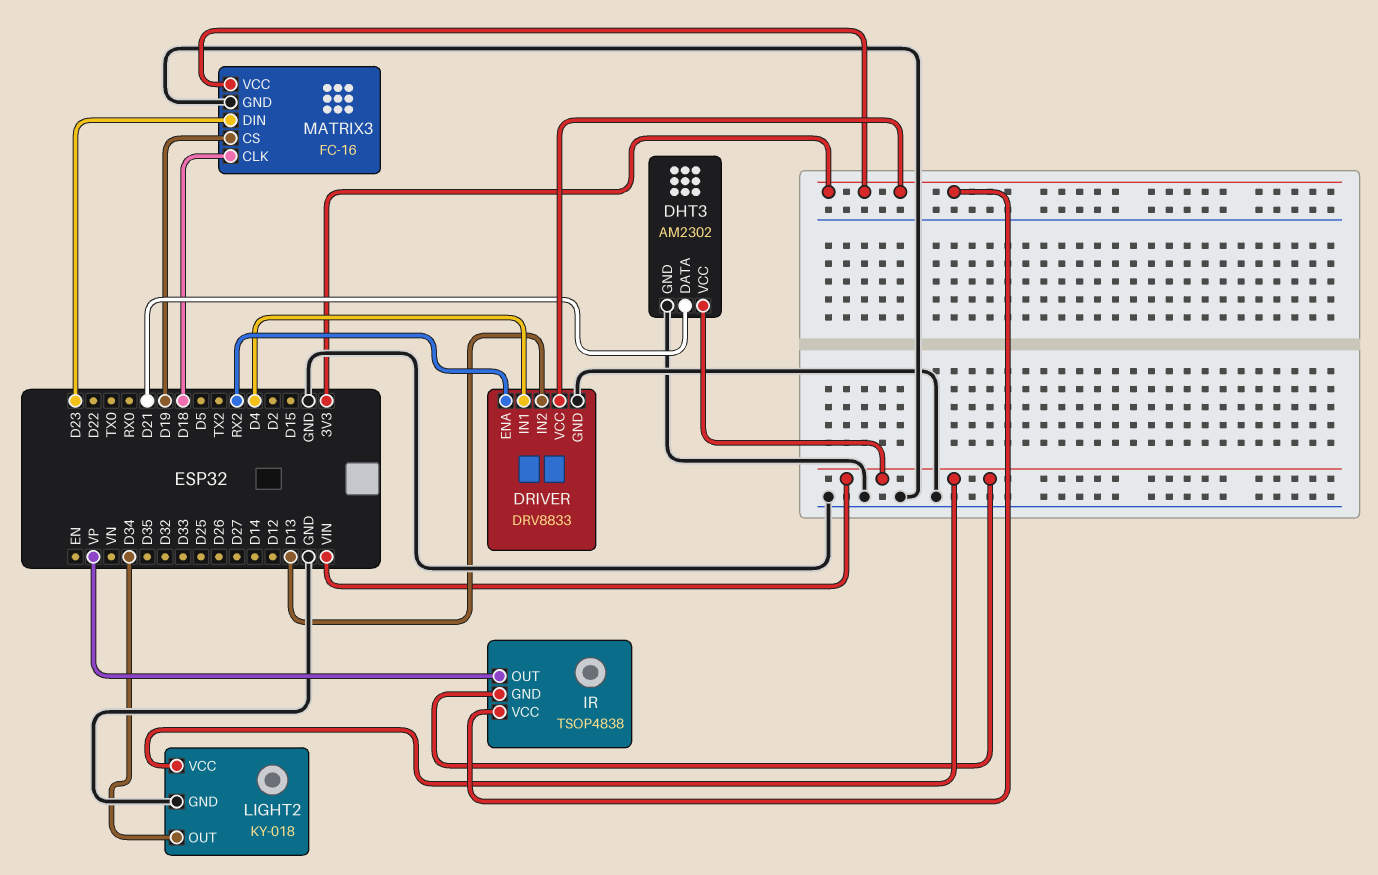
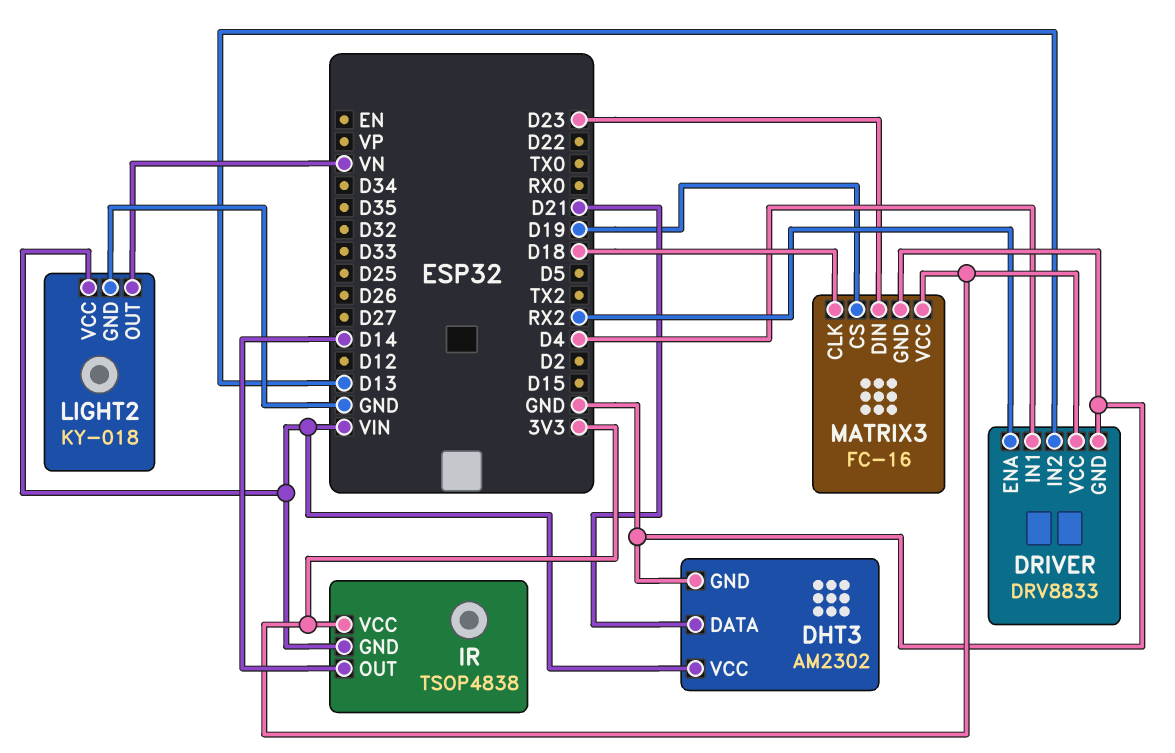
IR pin OUT: VP -> D14
LIGHT2 pin OUT: D34 -> VN

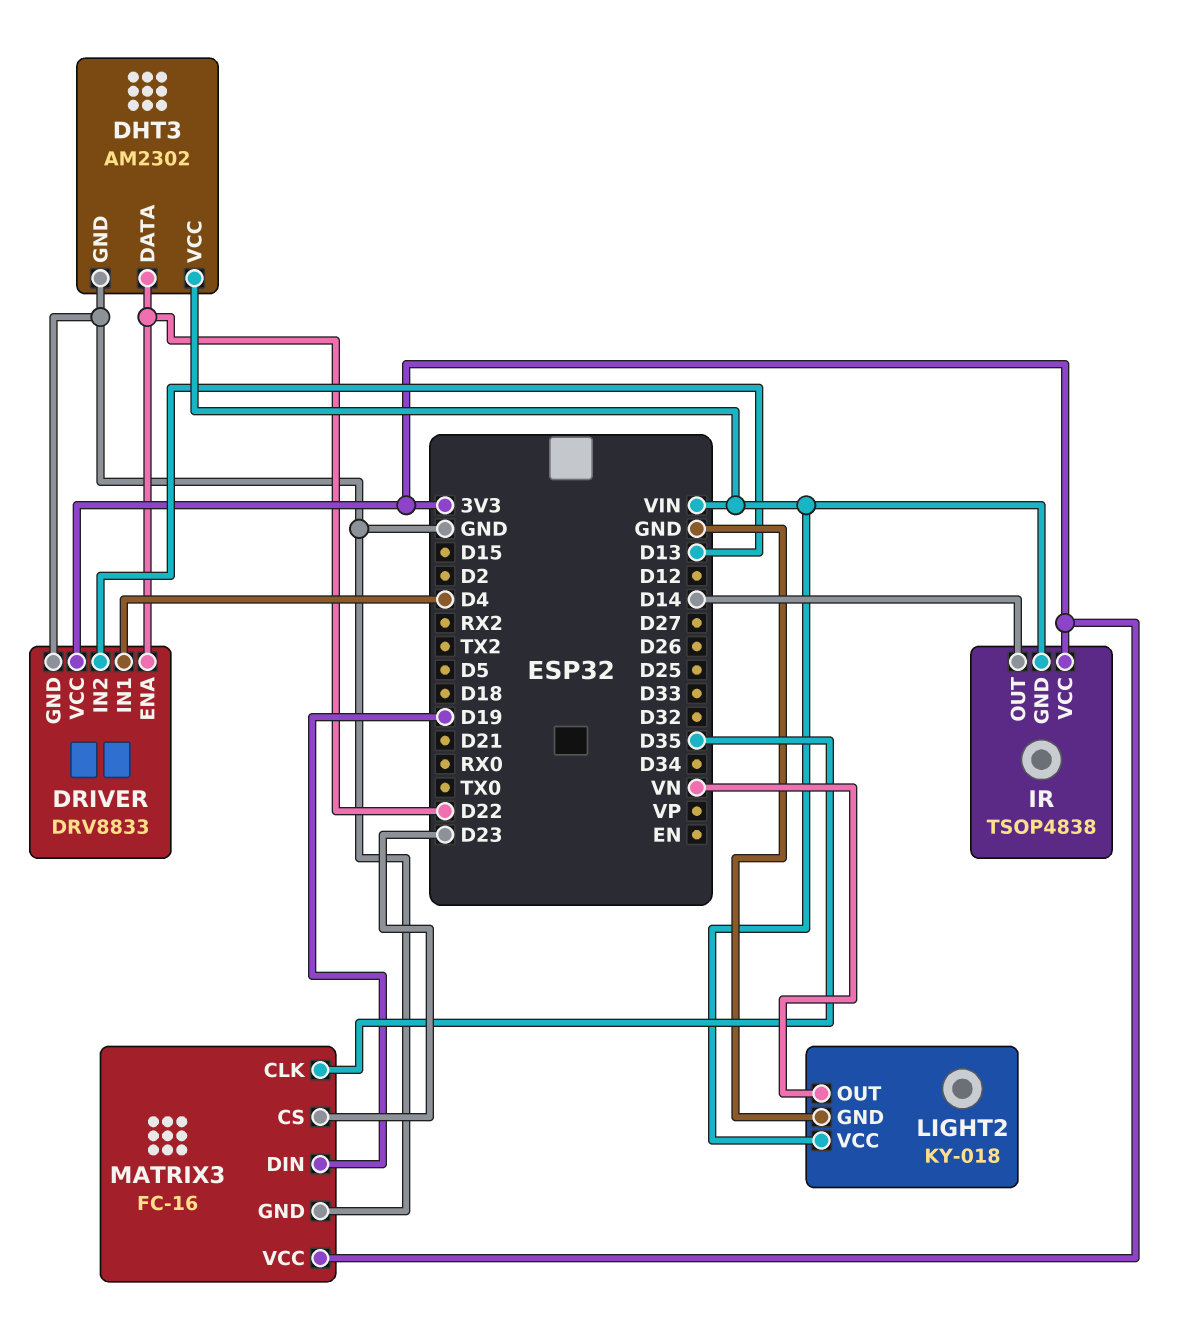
DHT3 pin DATA: D21 -> D22
DRIVER pin ENA: RX2 -> D22
MATRIX3 pin CLK: D18 -> D35
MATRIX3 pin CS: D19 -> D23
MATRIX3 pin DIN: D23 -> D19

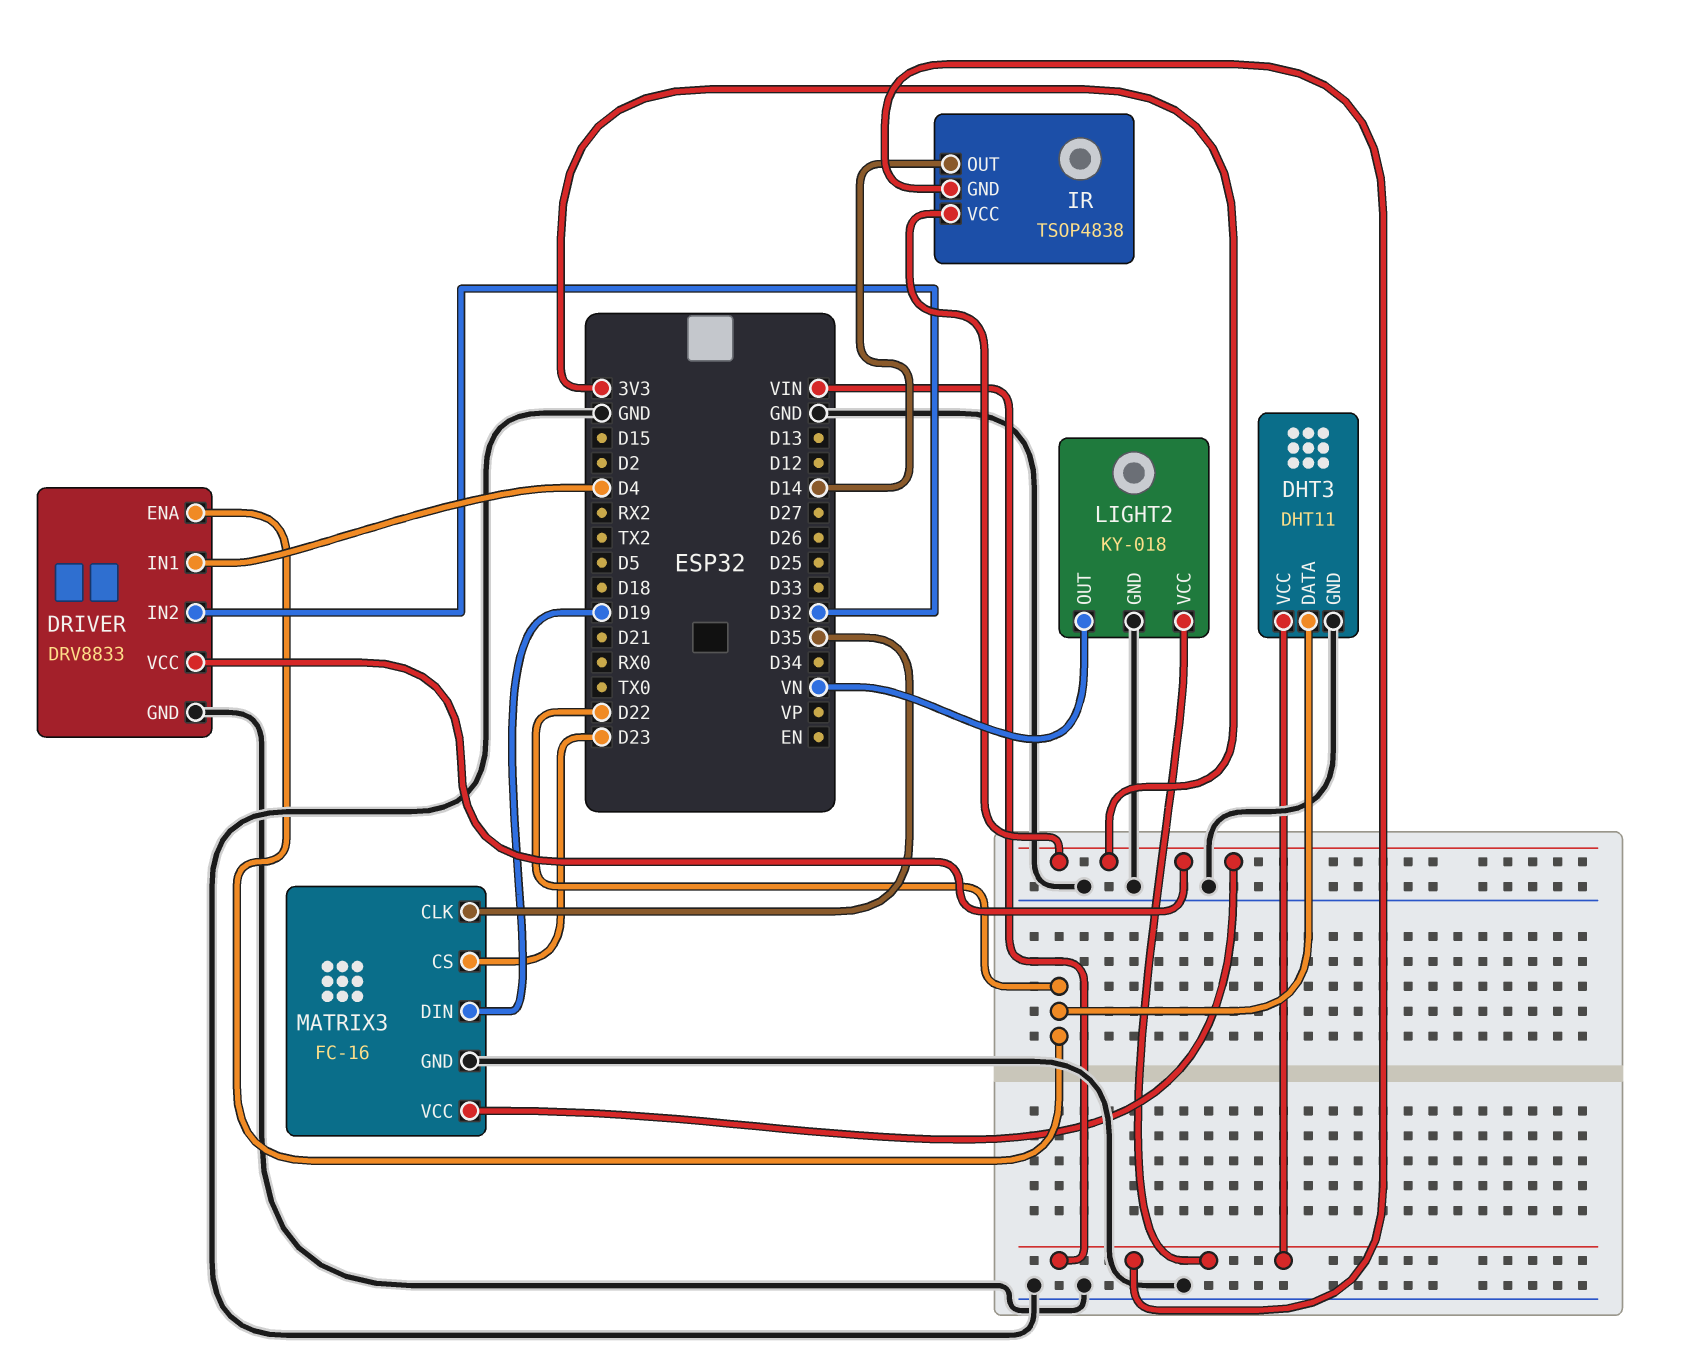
DHT3: AM2302 -> DHT11
DRIVER pin IN2: D13 -> D32

